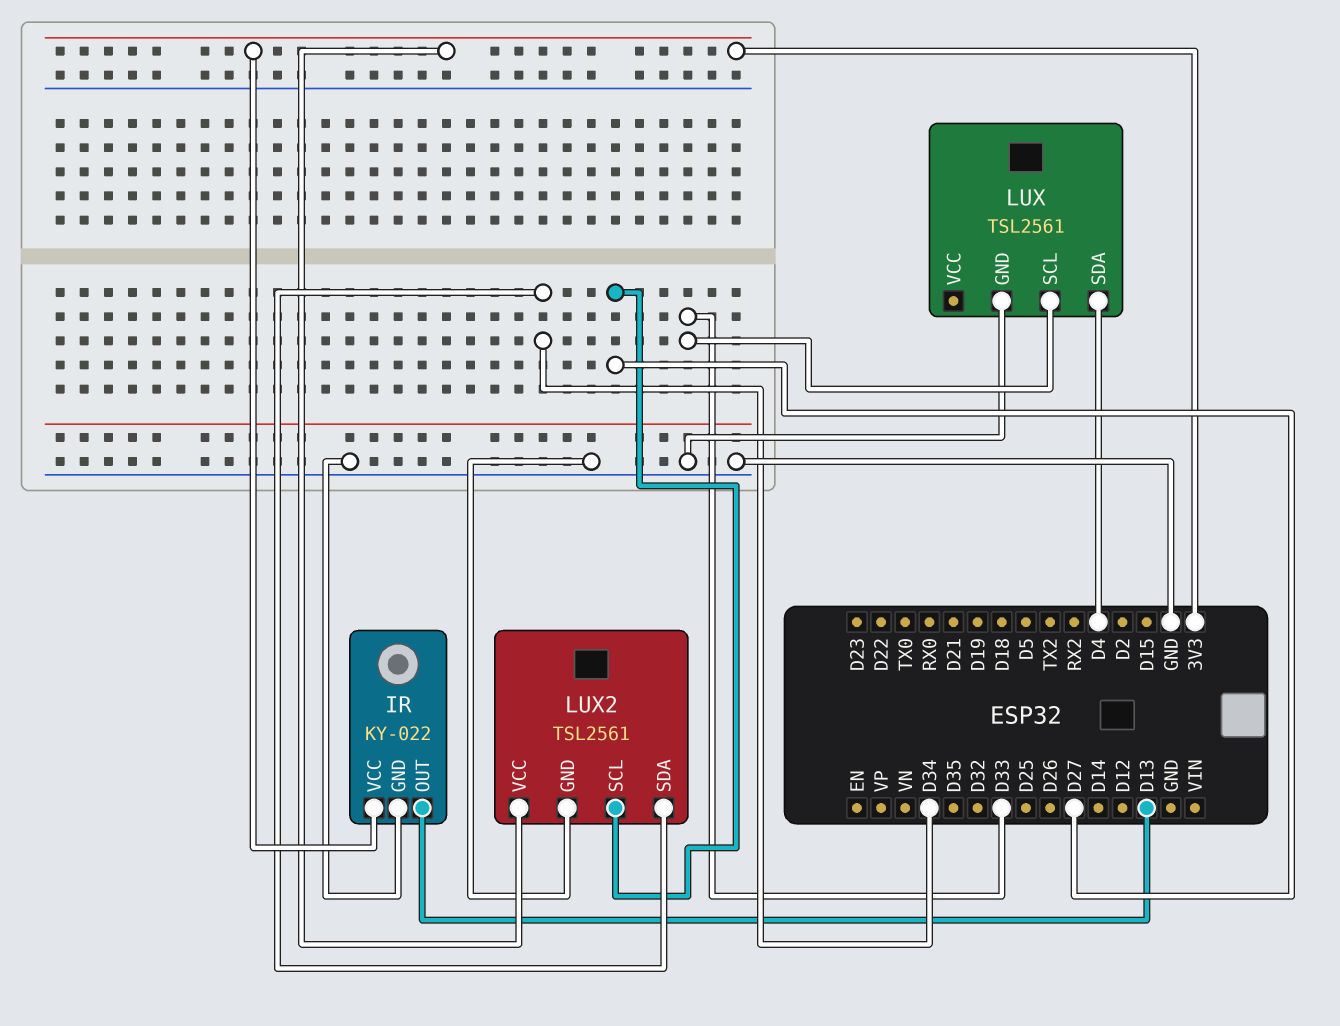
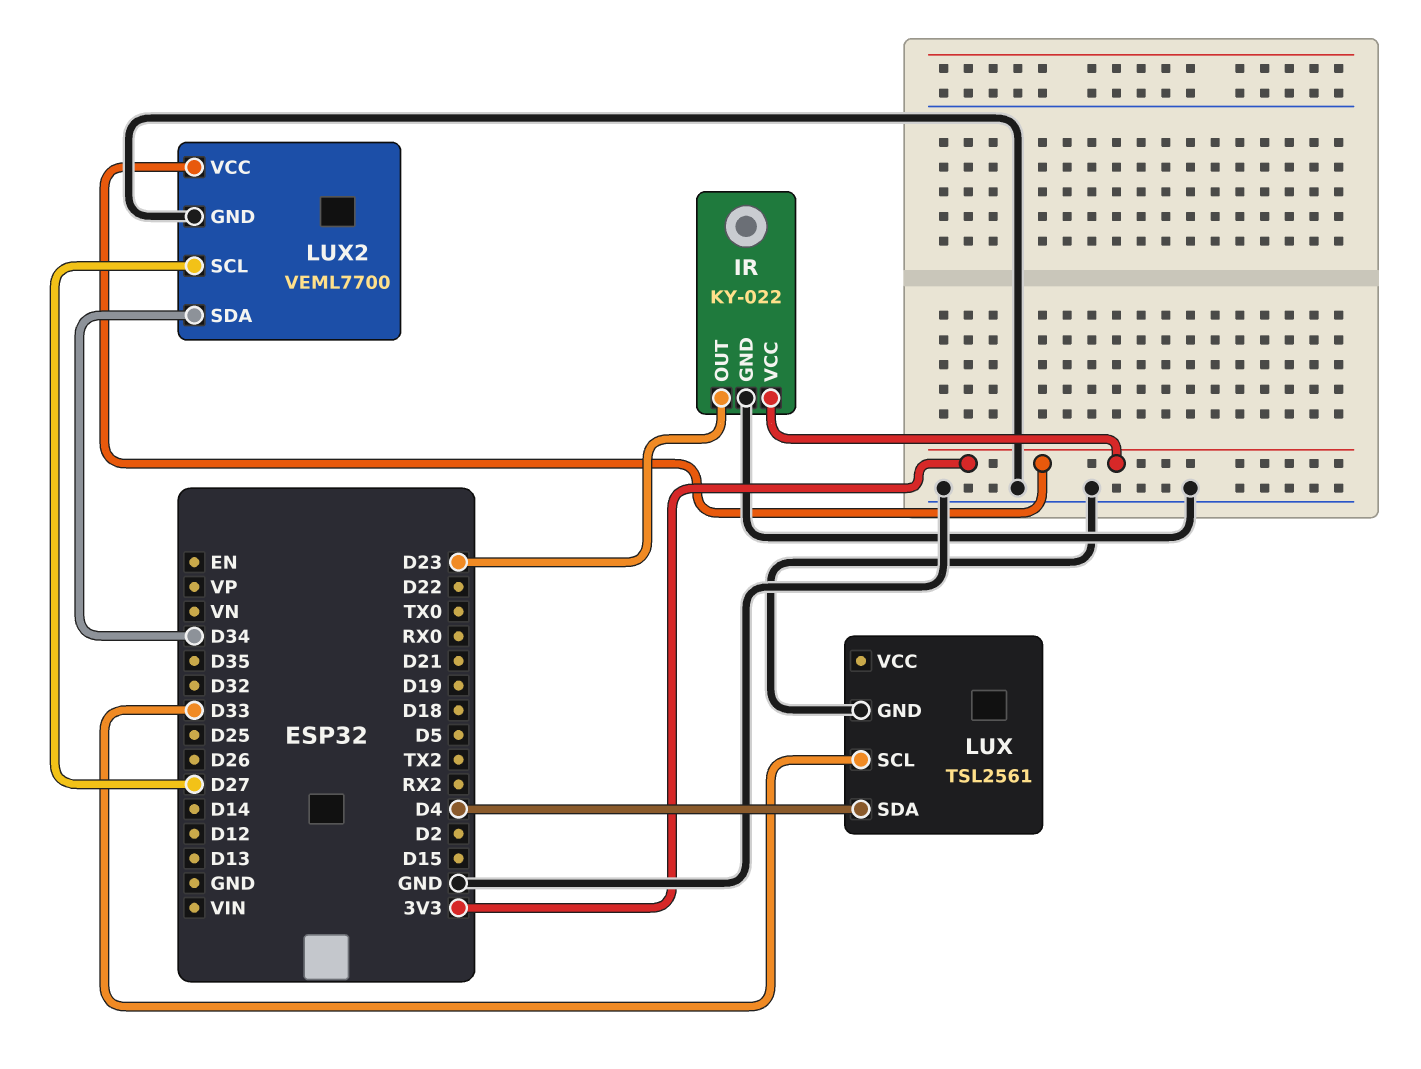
IR pin OUT: D13 -> D23
LUX2: TSL2561 -> VEML7700

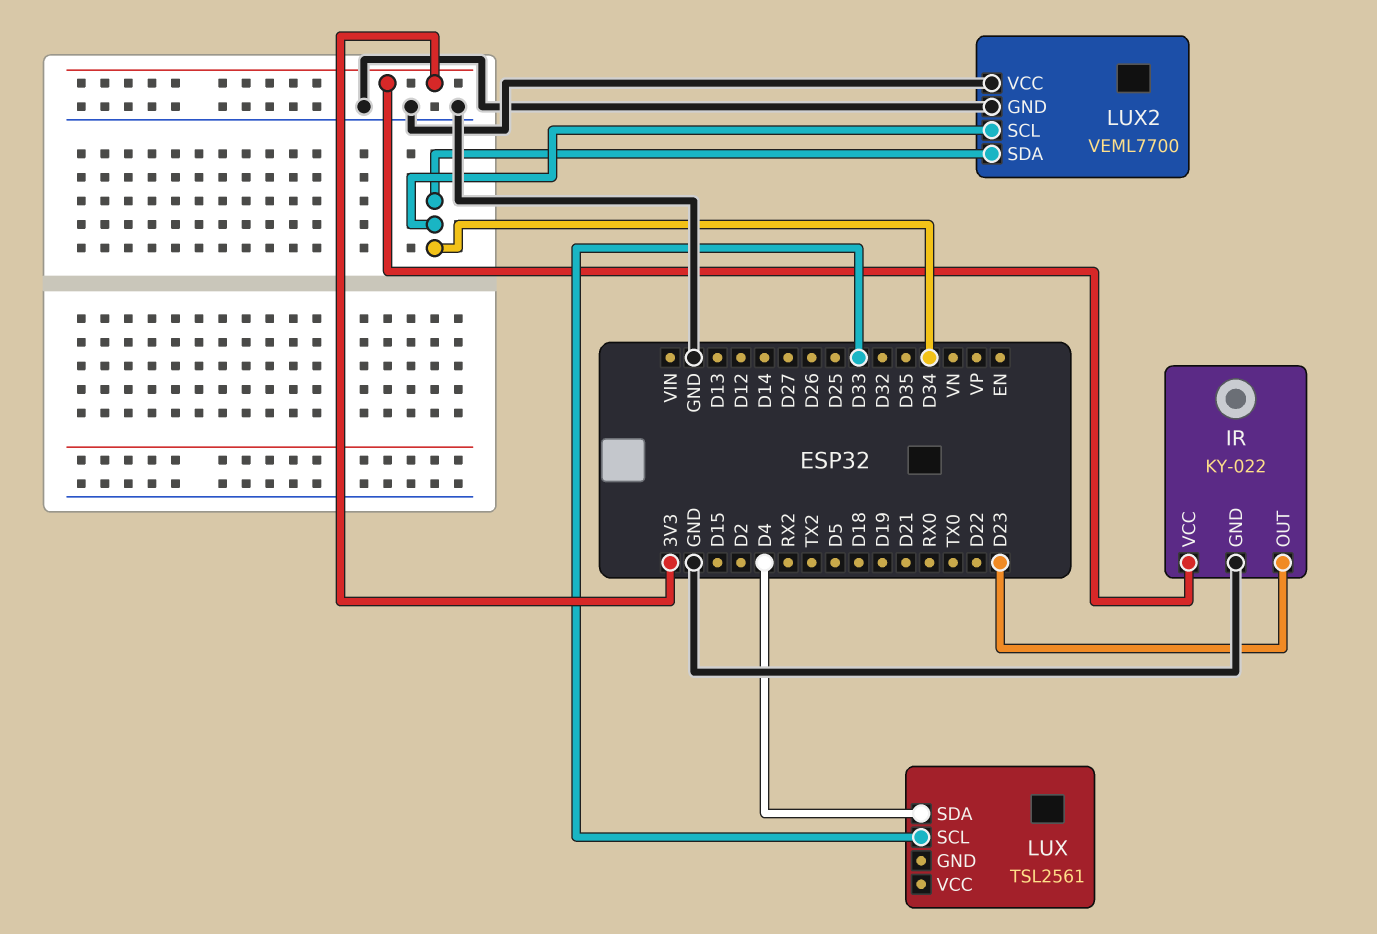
LUX pin GND: GND -> none
LUX2 pin SCL: D27 -> D34
LUX2 pin VCC: 3V3 -> GND

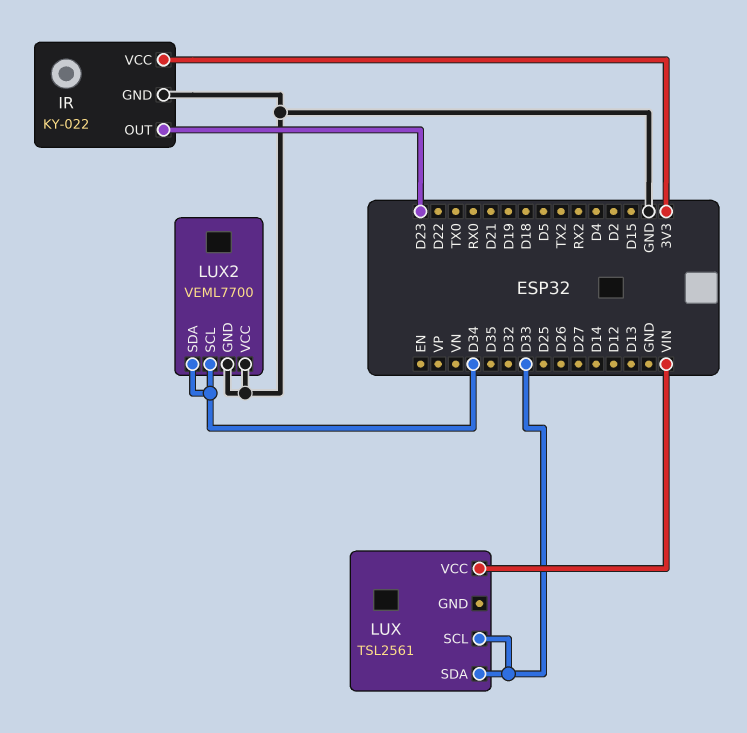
LUX pin SDA: D4 -> D33
LUX pin VCC: none -> VIN

